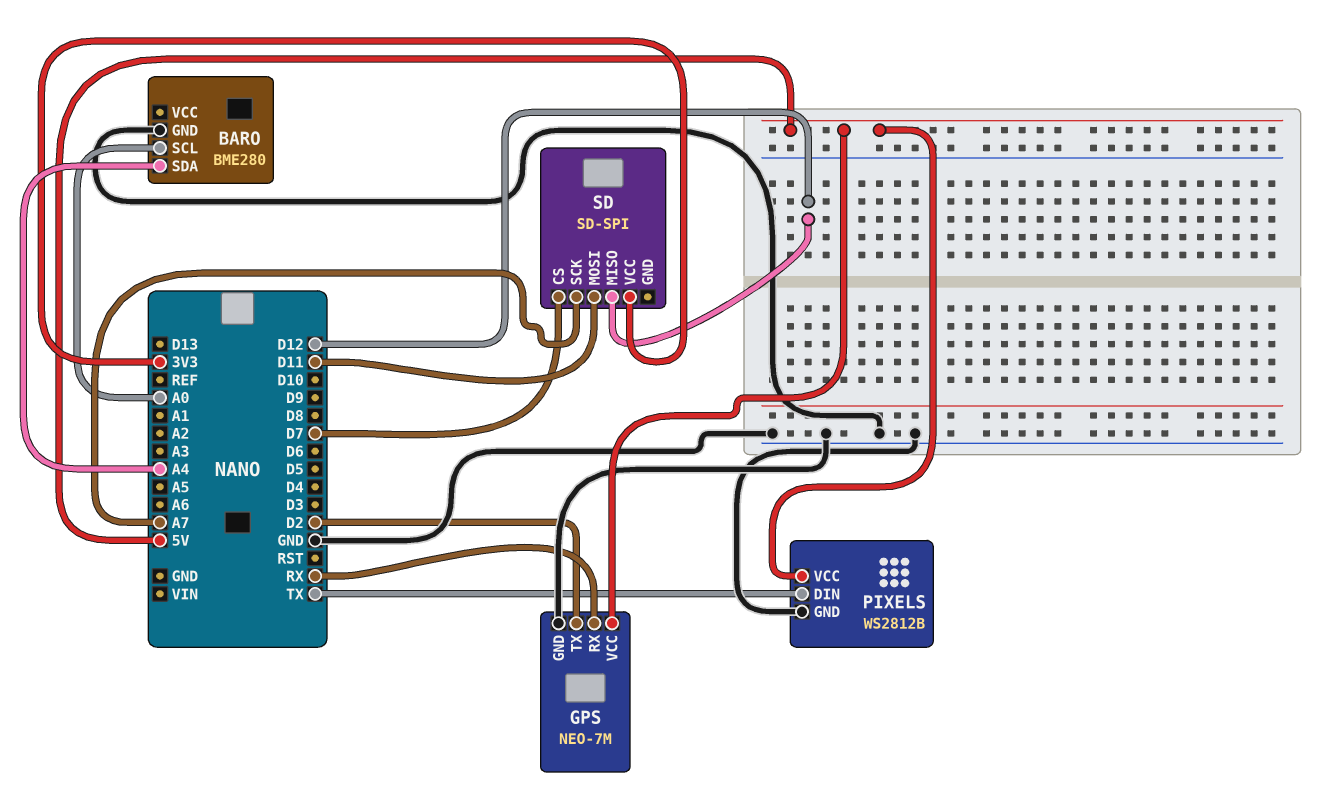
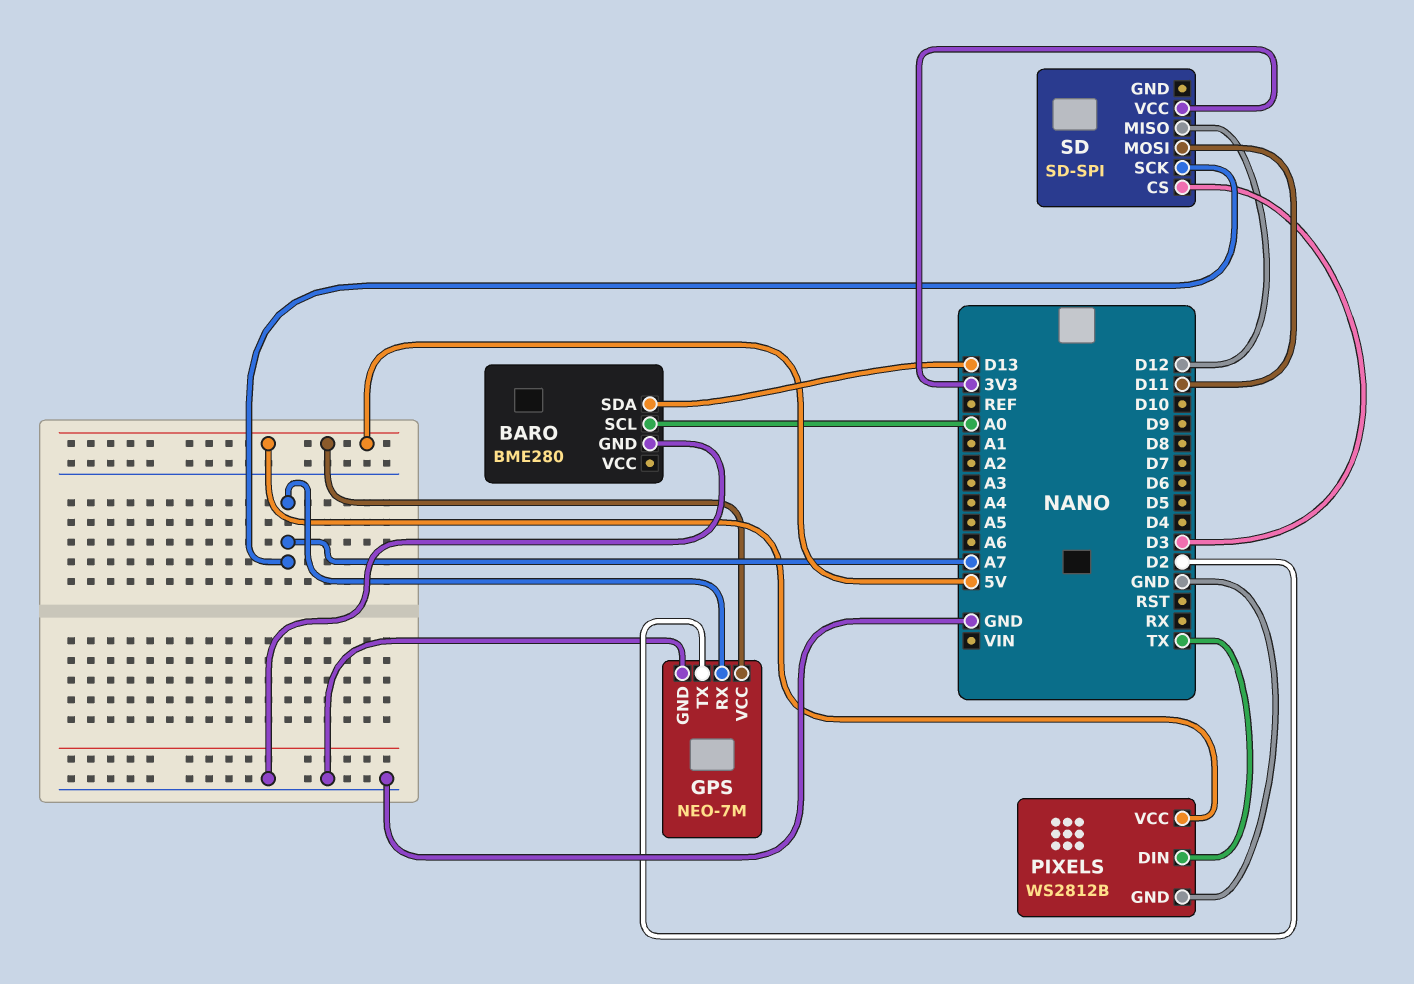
BARO pin SDA: A4 -> D13
GPS pin RX: RX -> A7
SD pin CS: D7 -> D3

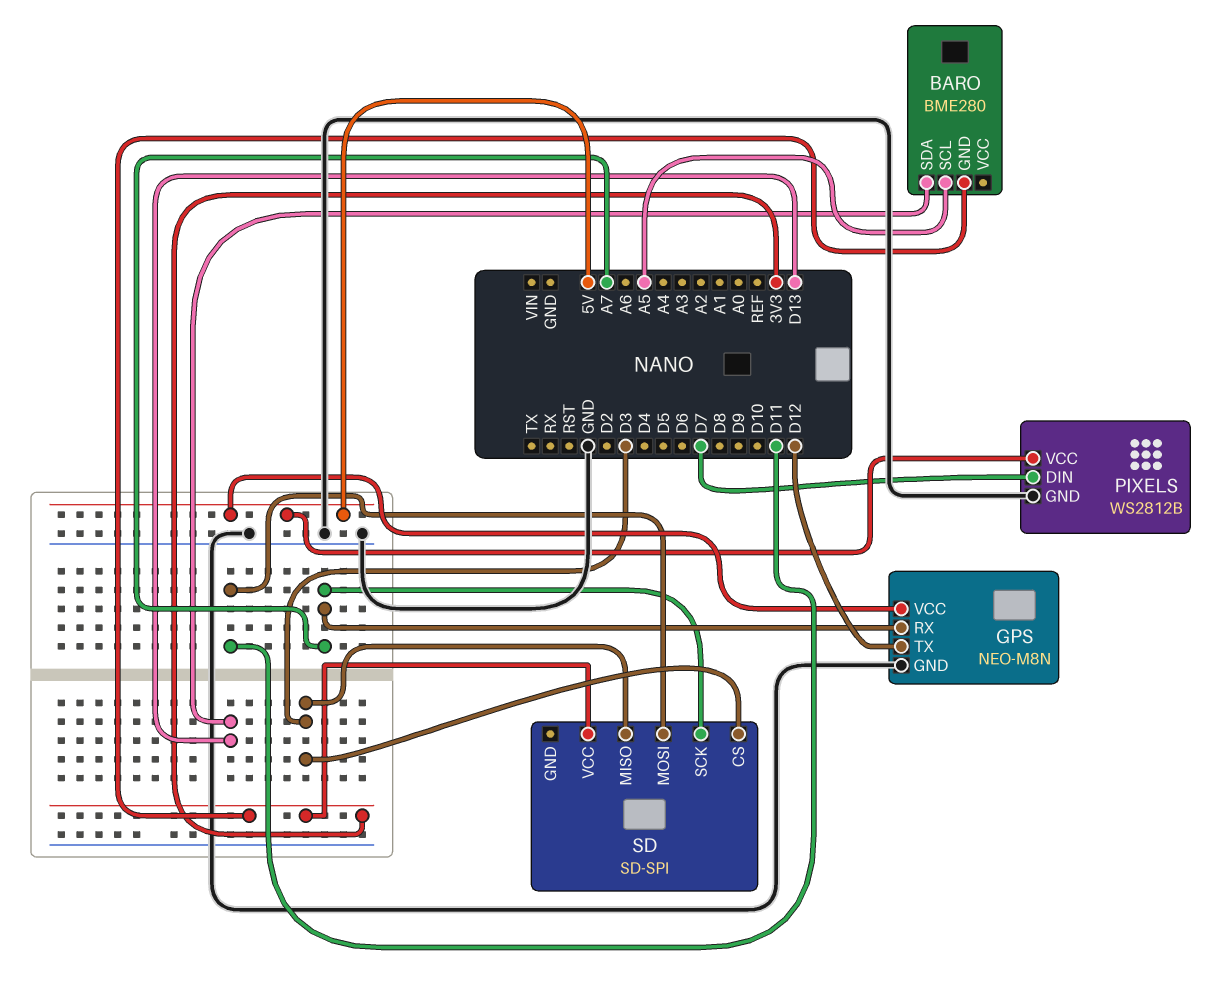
BARO pin GND: GND -> 3V3
BARO pin SCL: A0 -> A5
GPS: NEO-7M -> NEO-M8N
GPS pin TX: D2 -> D12
PIXELS pin DIN: TX -> D7
SD pin MISO: D12 -> D3

